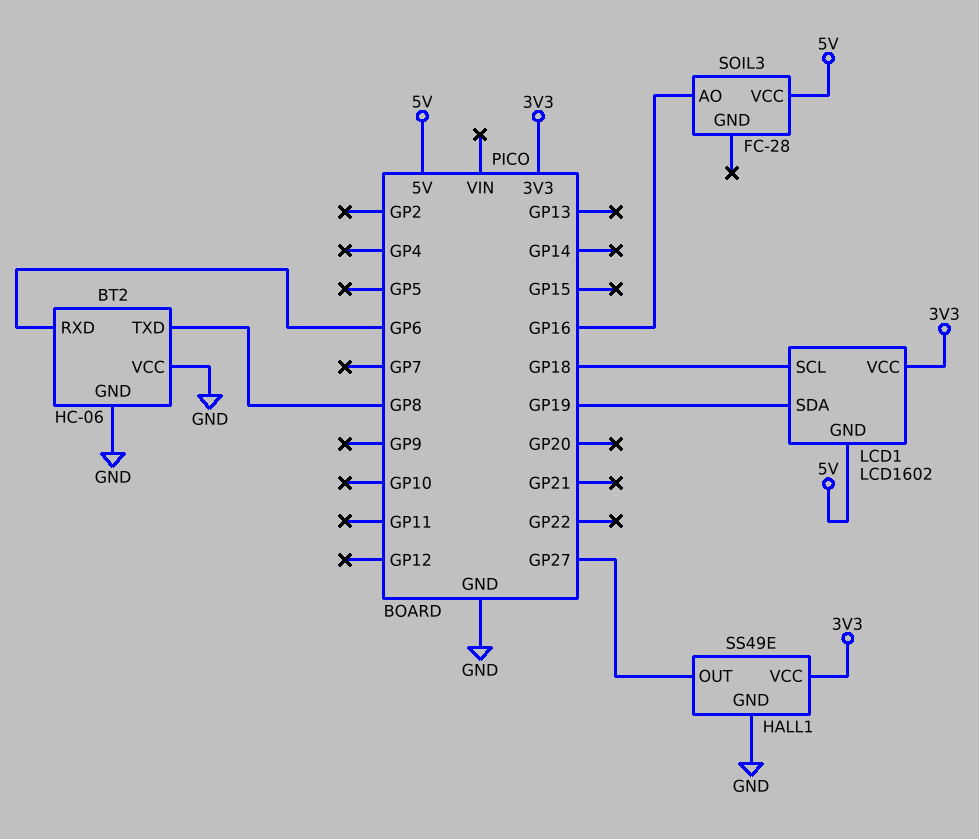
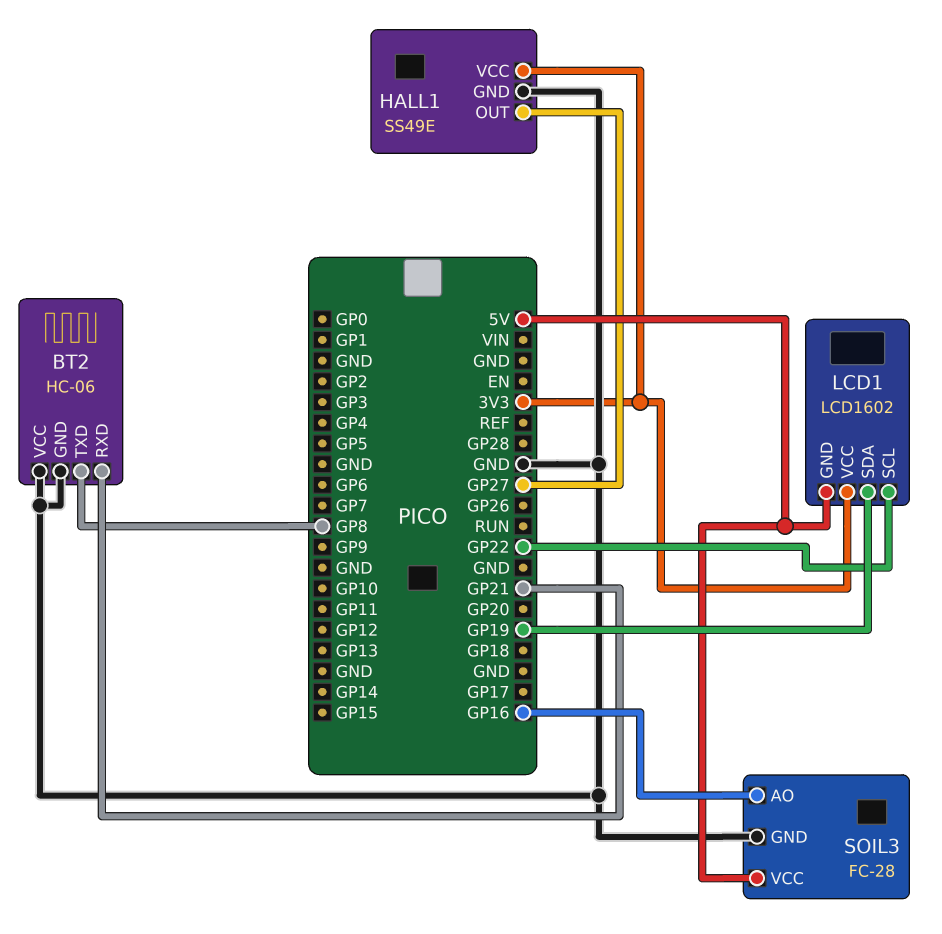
BT2 pin RXD: GP6 -> GP21
LCD1 pin SCL: GP18 -> GP22
SOIL3 pin GND: none -> GND

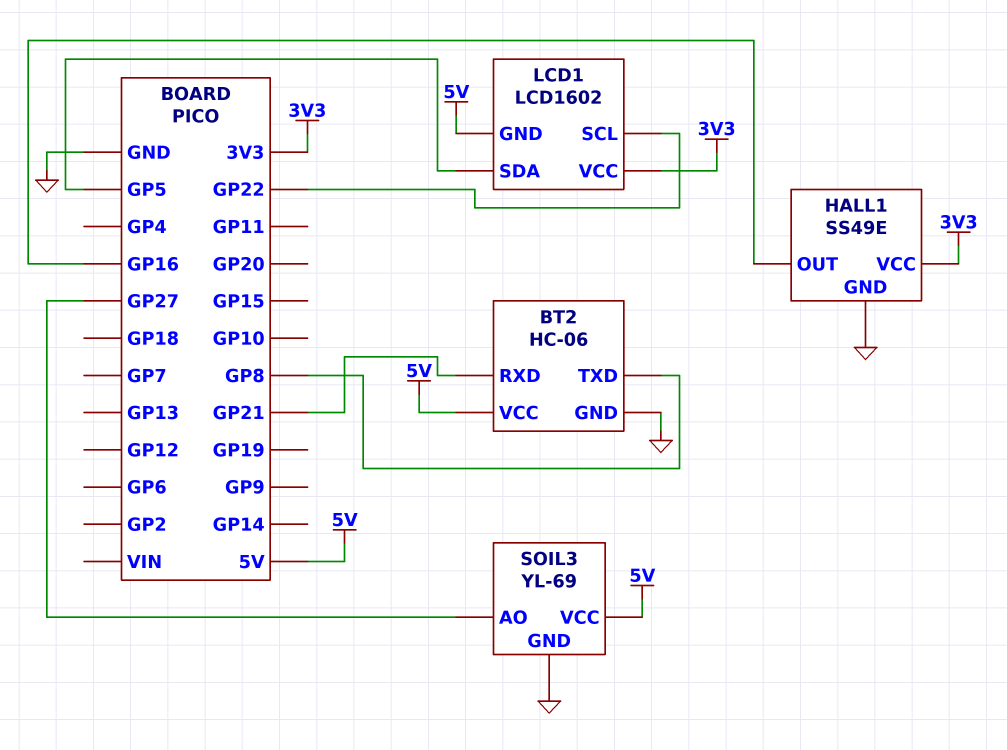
BT2 pin VCC: GND -> 5V
HALL1 pin OUT: GP27 -> GP16
LCD1 pin SDA: GP19 -> GP5
SOIL3: FC-28 -> YL-69
SOIL3 pin AO: GP16 -> GP27

